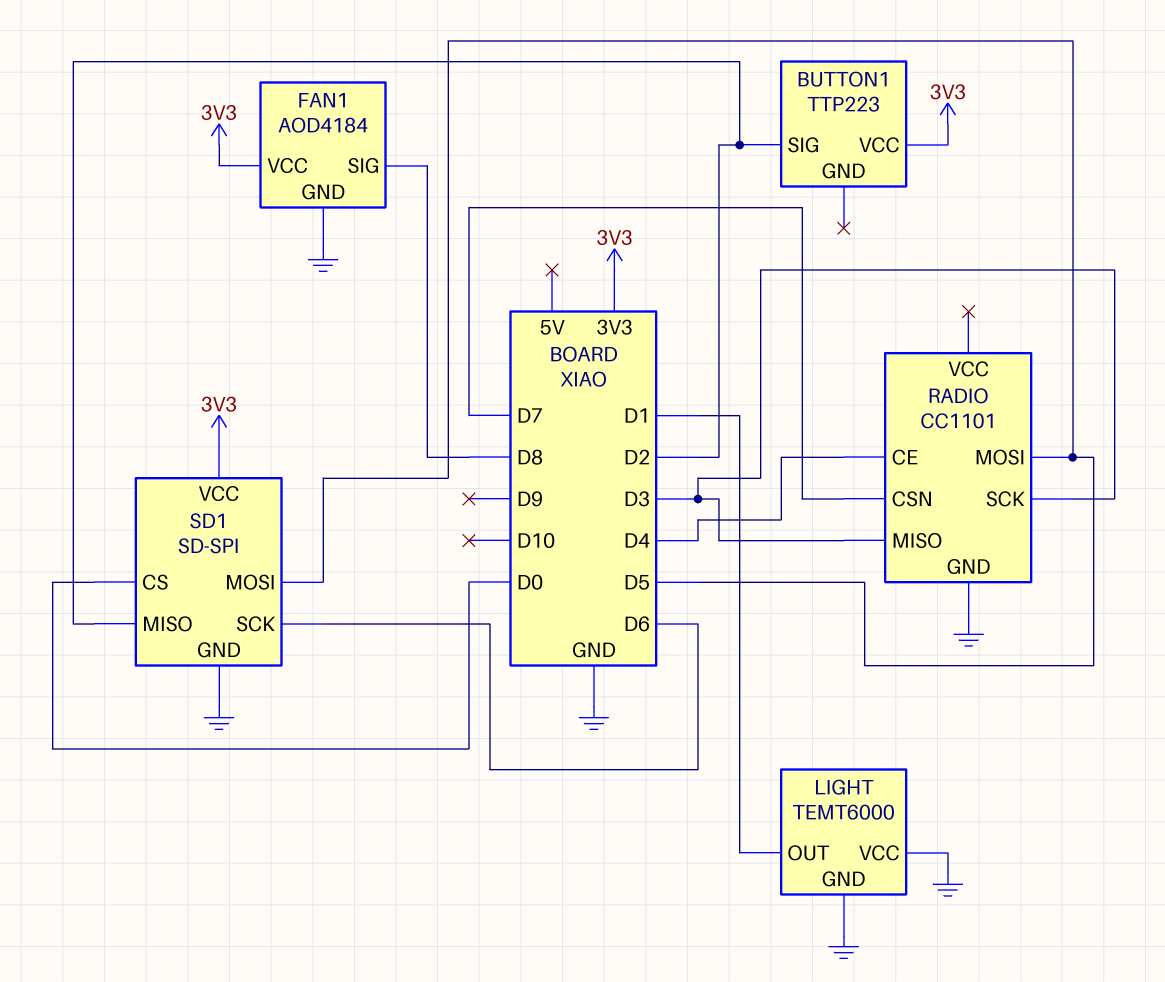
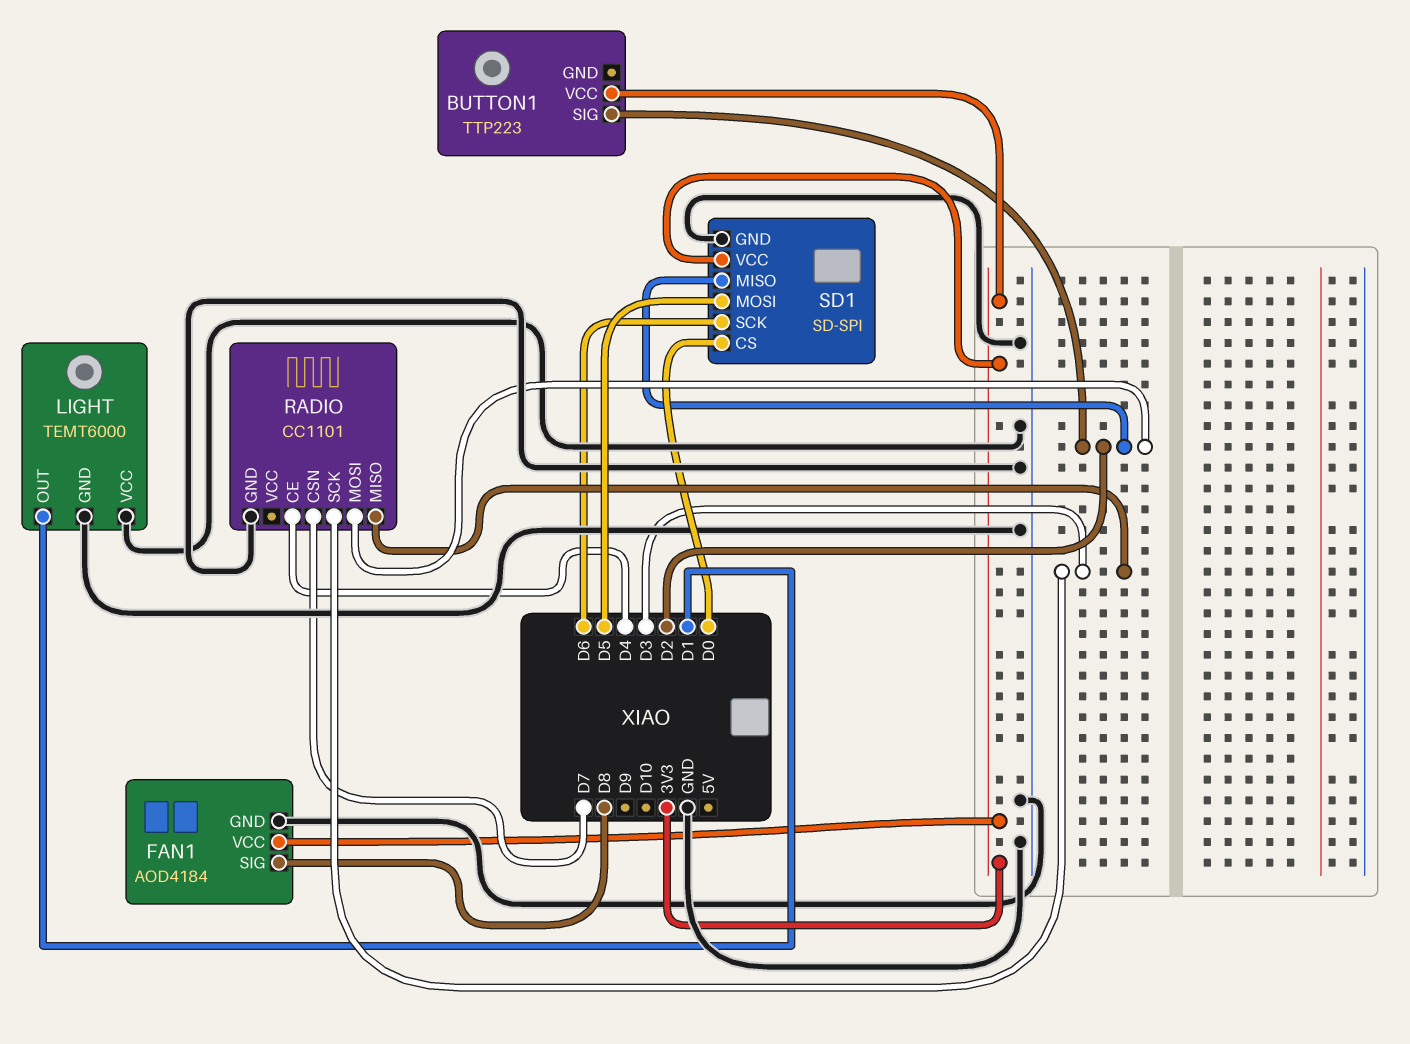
RADIO pin MOSI: D5 -> D2

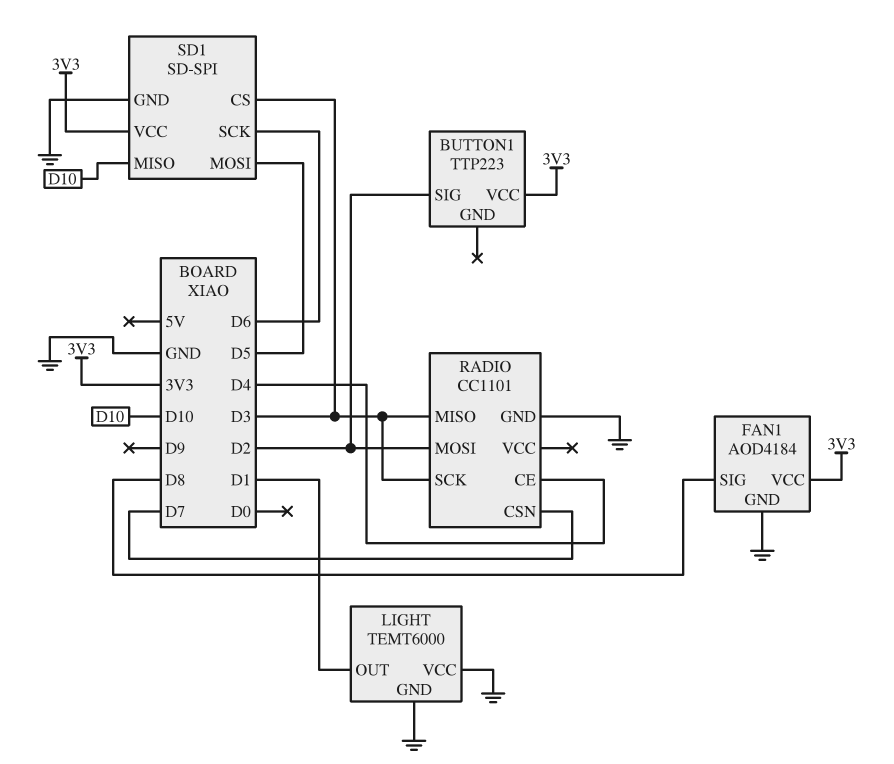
SD1 pin CS: D0 -> D3
SD1 pin MISO: D2 -> D10

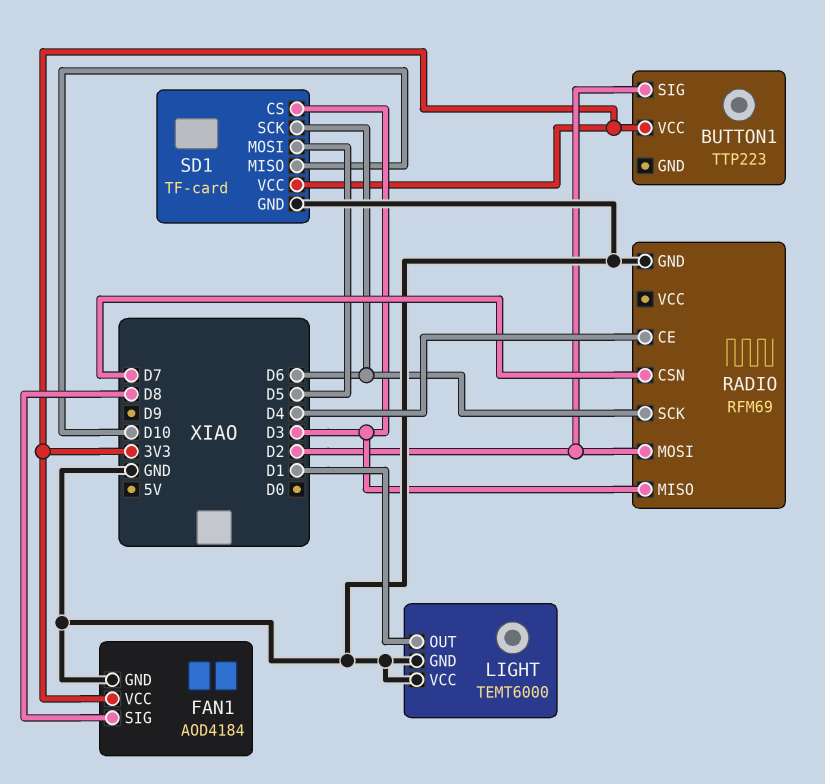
RADIO: CC1101 -> RFM69
RADIO pin SCK: D3 -> D6
SD1: SD-SPI -> TF-card

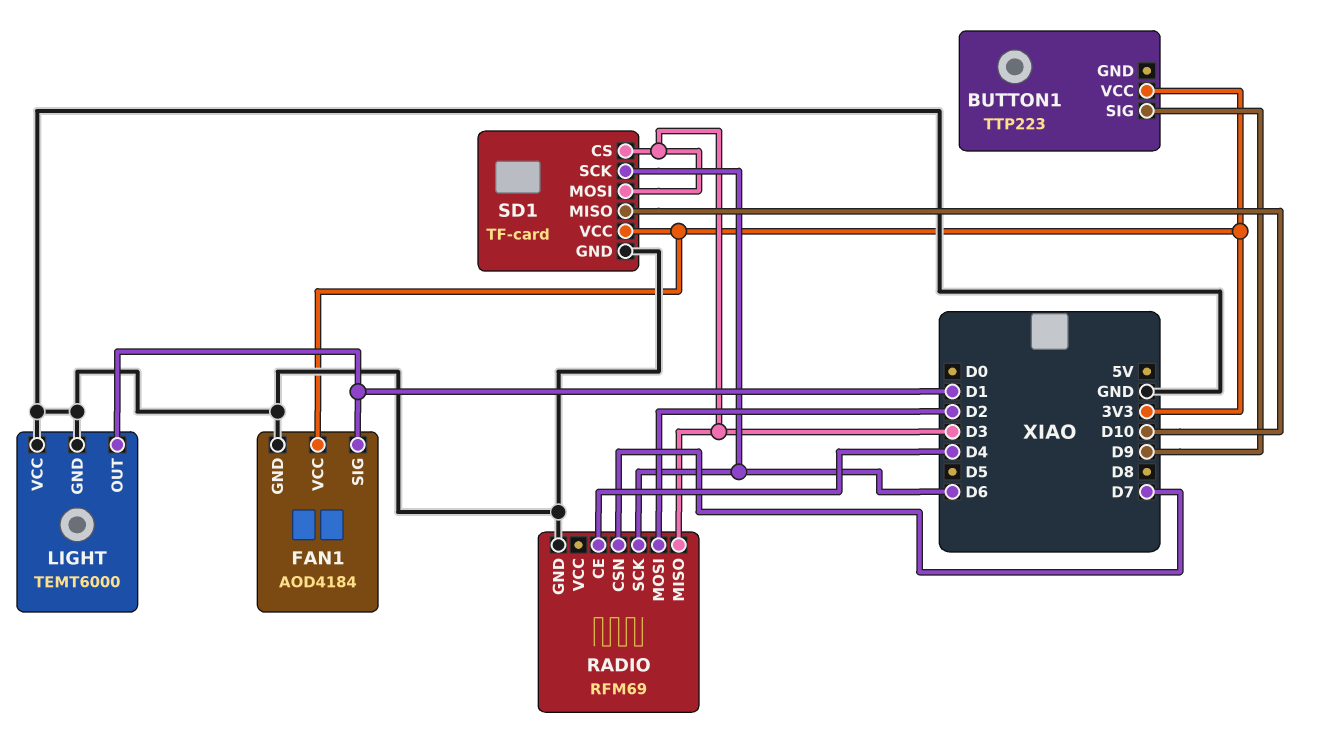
BUTTON1 pin SIG: D2 -> D9
FAN1 pin SIG: D8 -> D1
SD1 pin MOSI: D5 -> D3

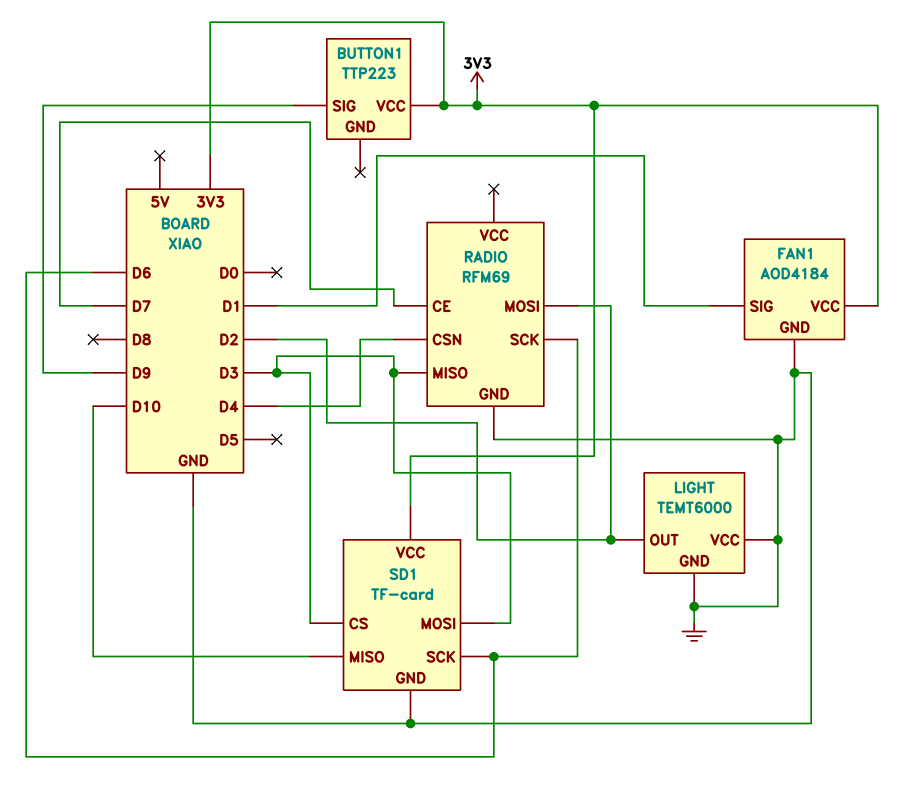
LIGHT pin OUT: D1 -> D2
RADIO pin CE: D4 -> D7
RADIO pin CSN: D7 -> D4

